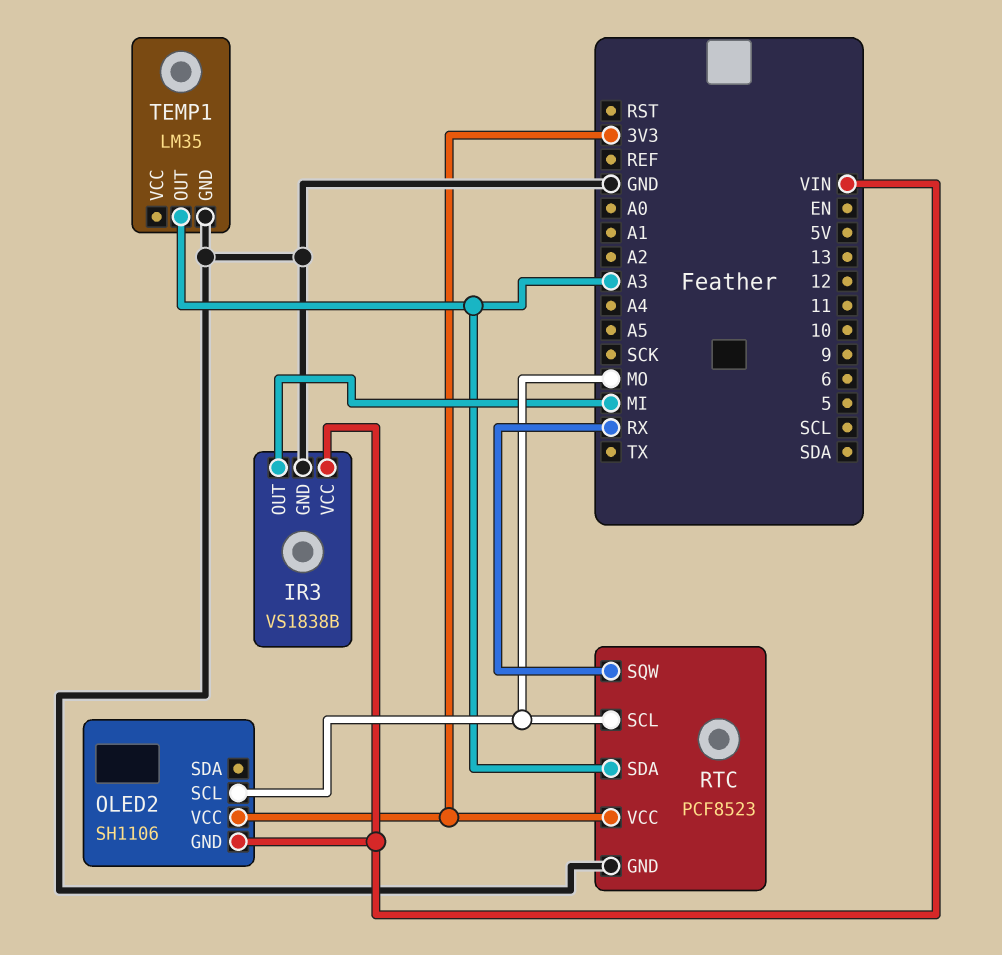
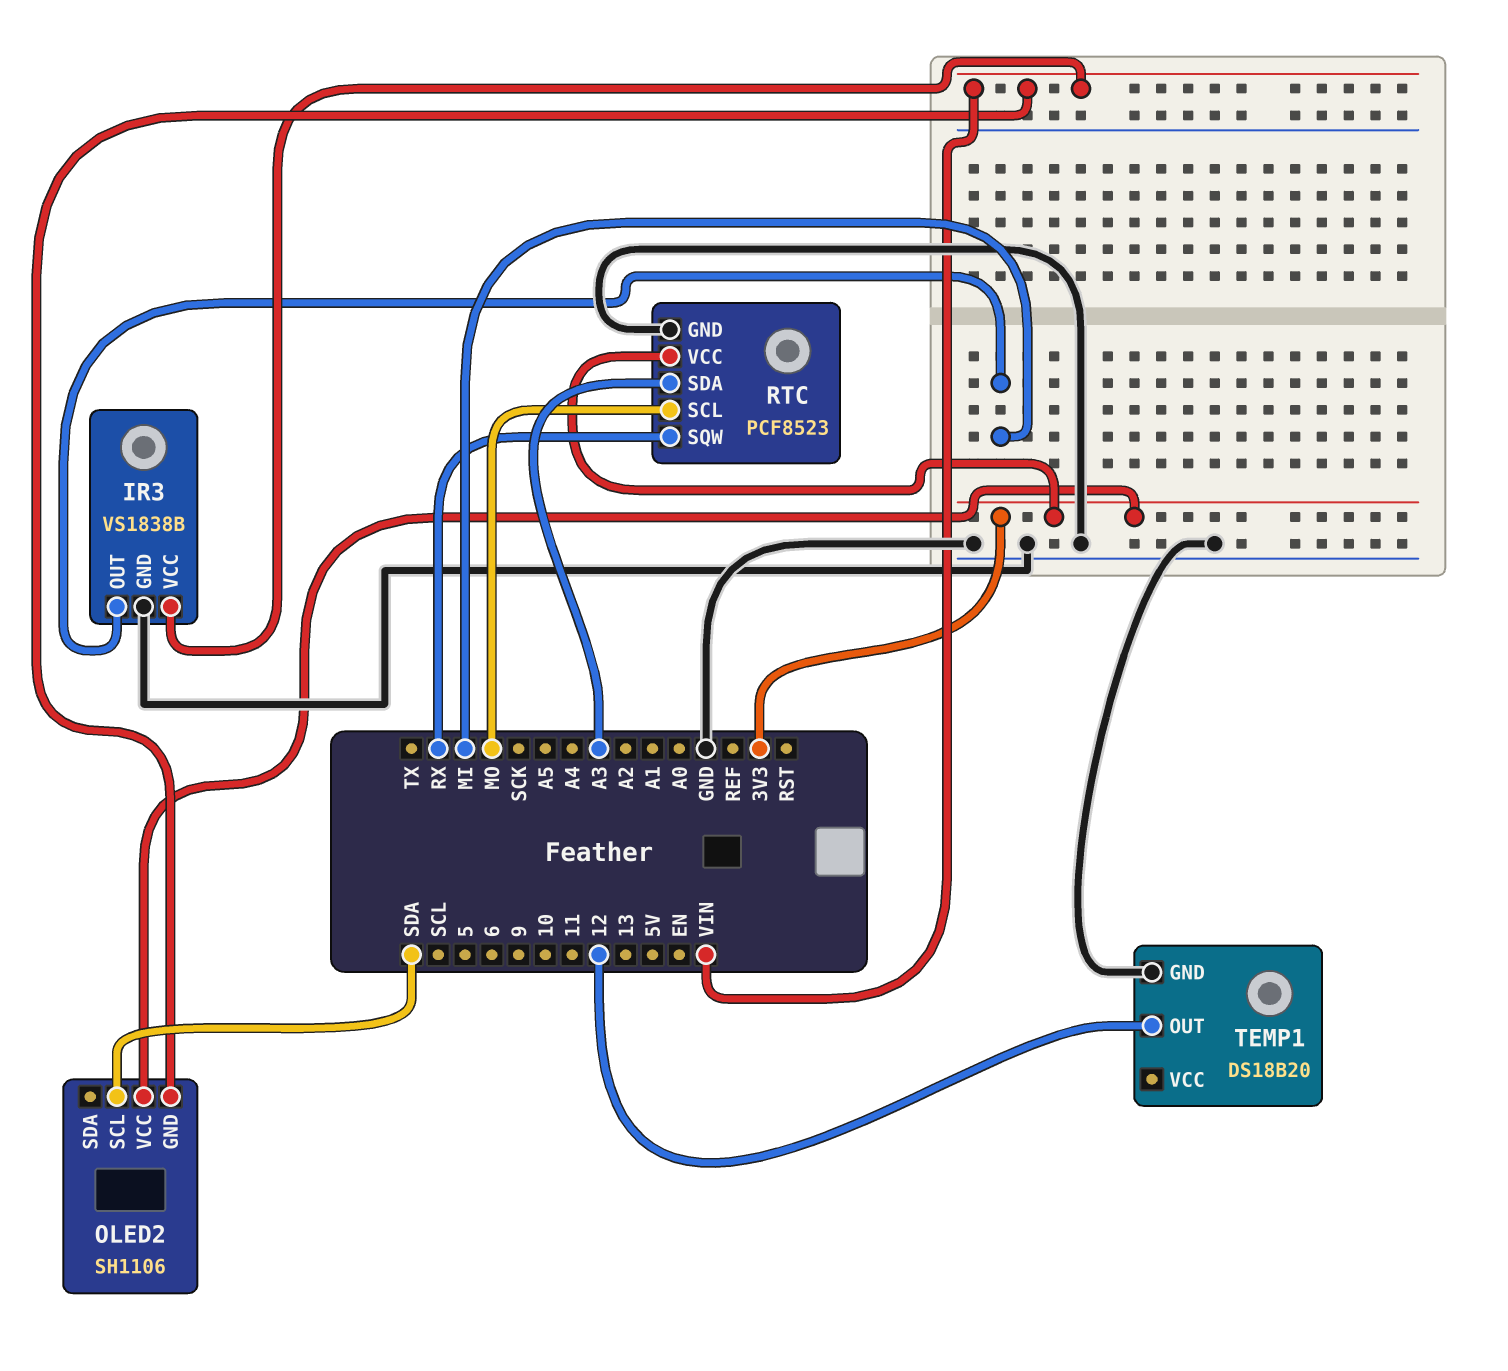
OLED2 pin SCL: MO -> SDA
TEMP1: LM35 -> DS18B20
TEMP1 pin OUT: A3 -> 12

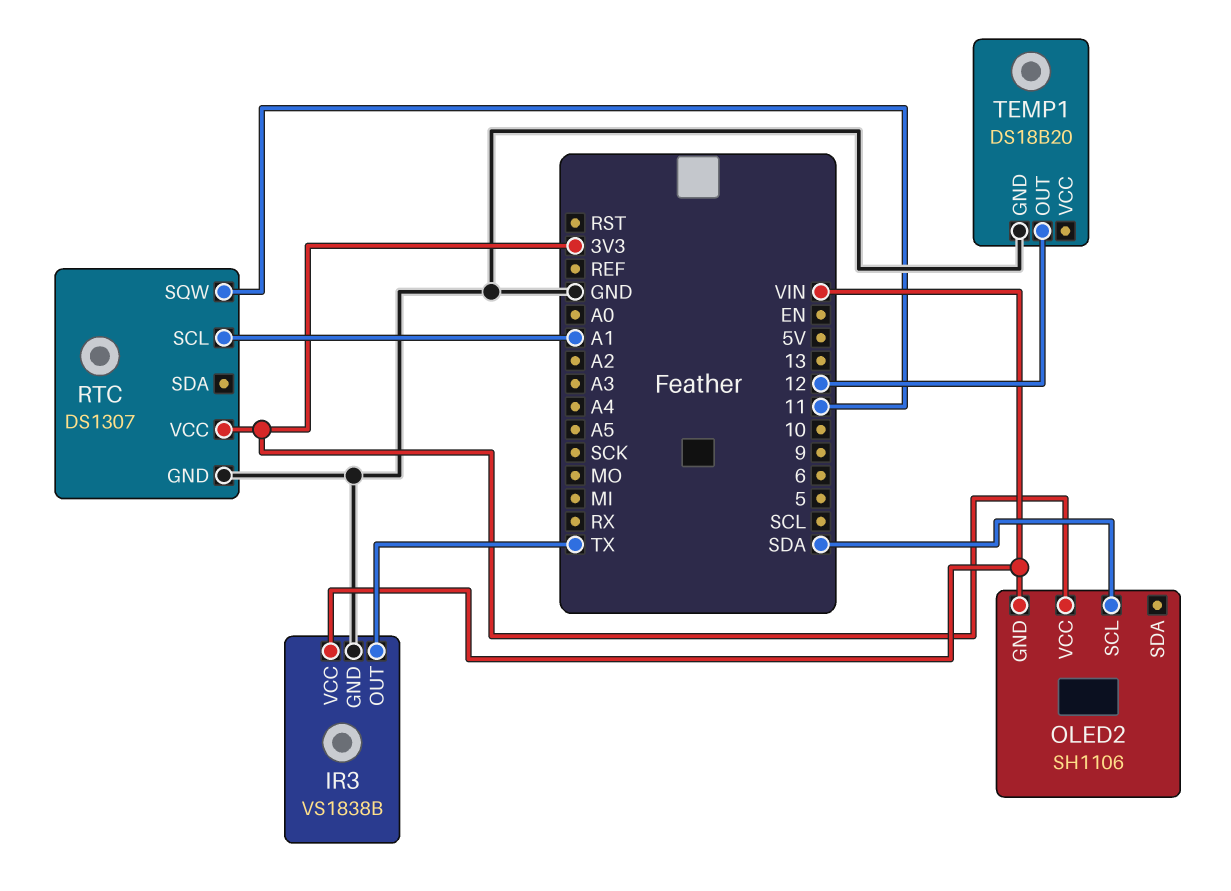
IR3 pin OUT: MI -> TX
RTC: PCF8523 -> DS1307
RTC pin SCL: MO -> A1
RTC pin SDA: A3 -> none
RTC pin SQW: RX -> 11

